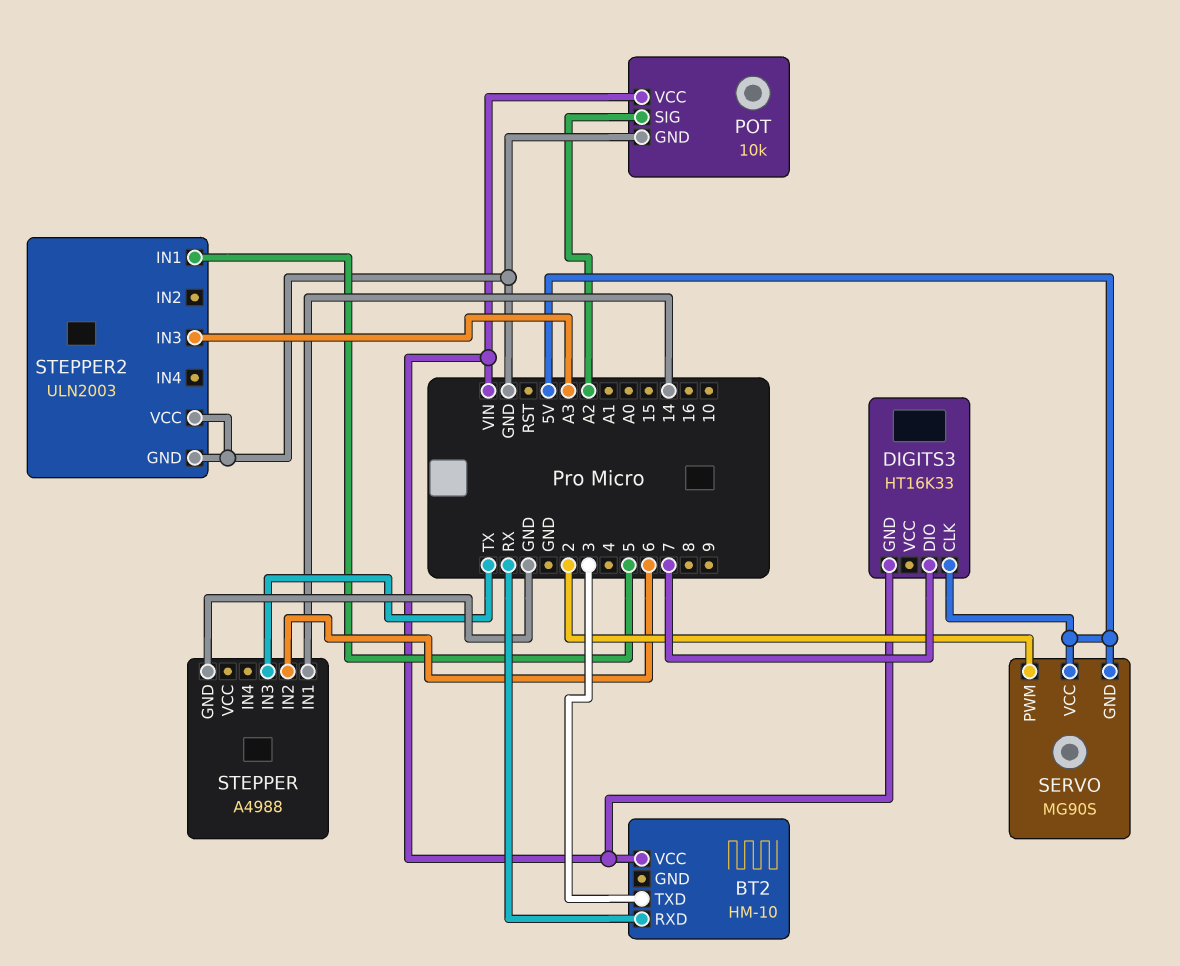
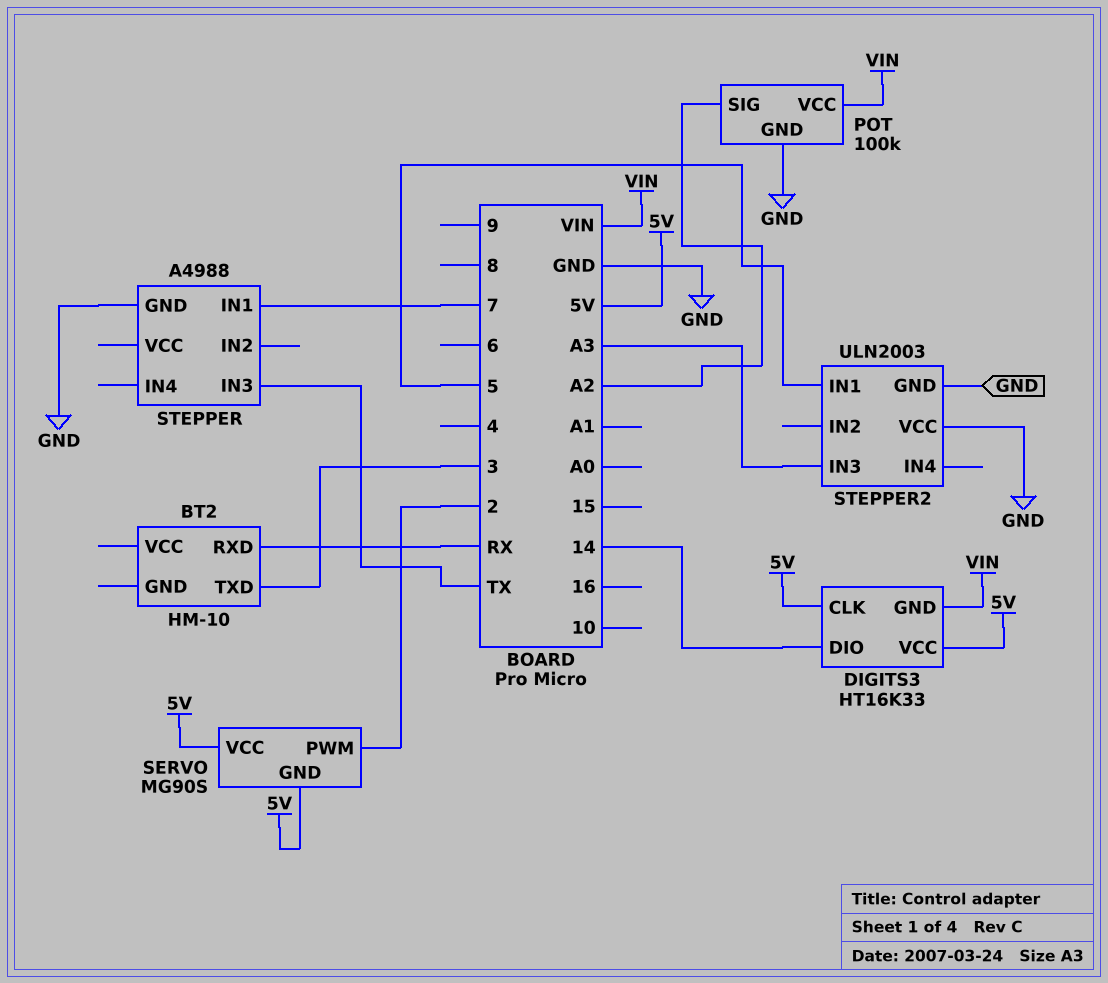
BT2 pin VCC: VIN -> none
DIGITS3 pin DIO: 7 -> 14
DIGITS3 pin VCC: none -> 5V
POT: 10k -> 100k
STEPPER pin IN1: 14 -> 7
STEPPER pin IN2: 6 -> none

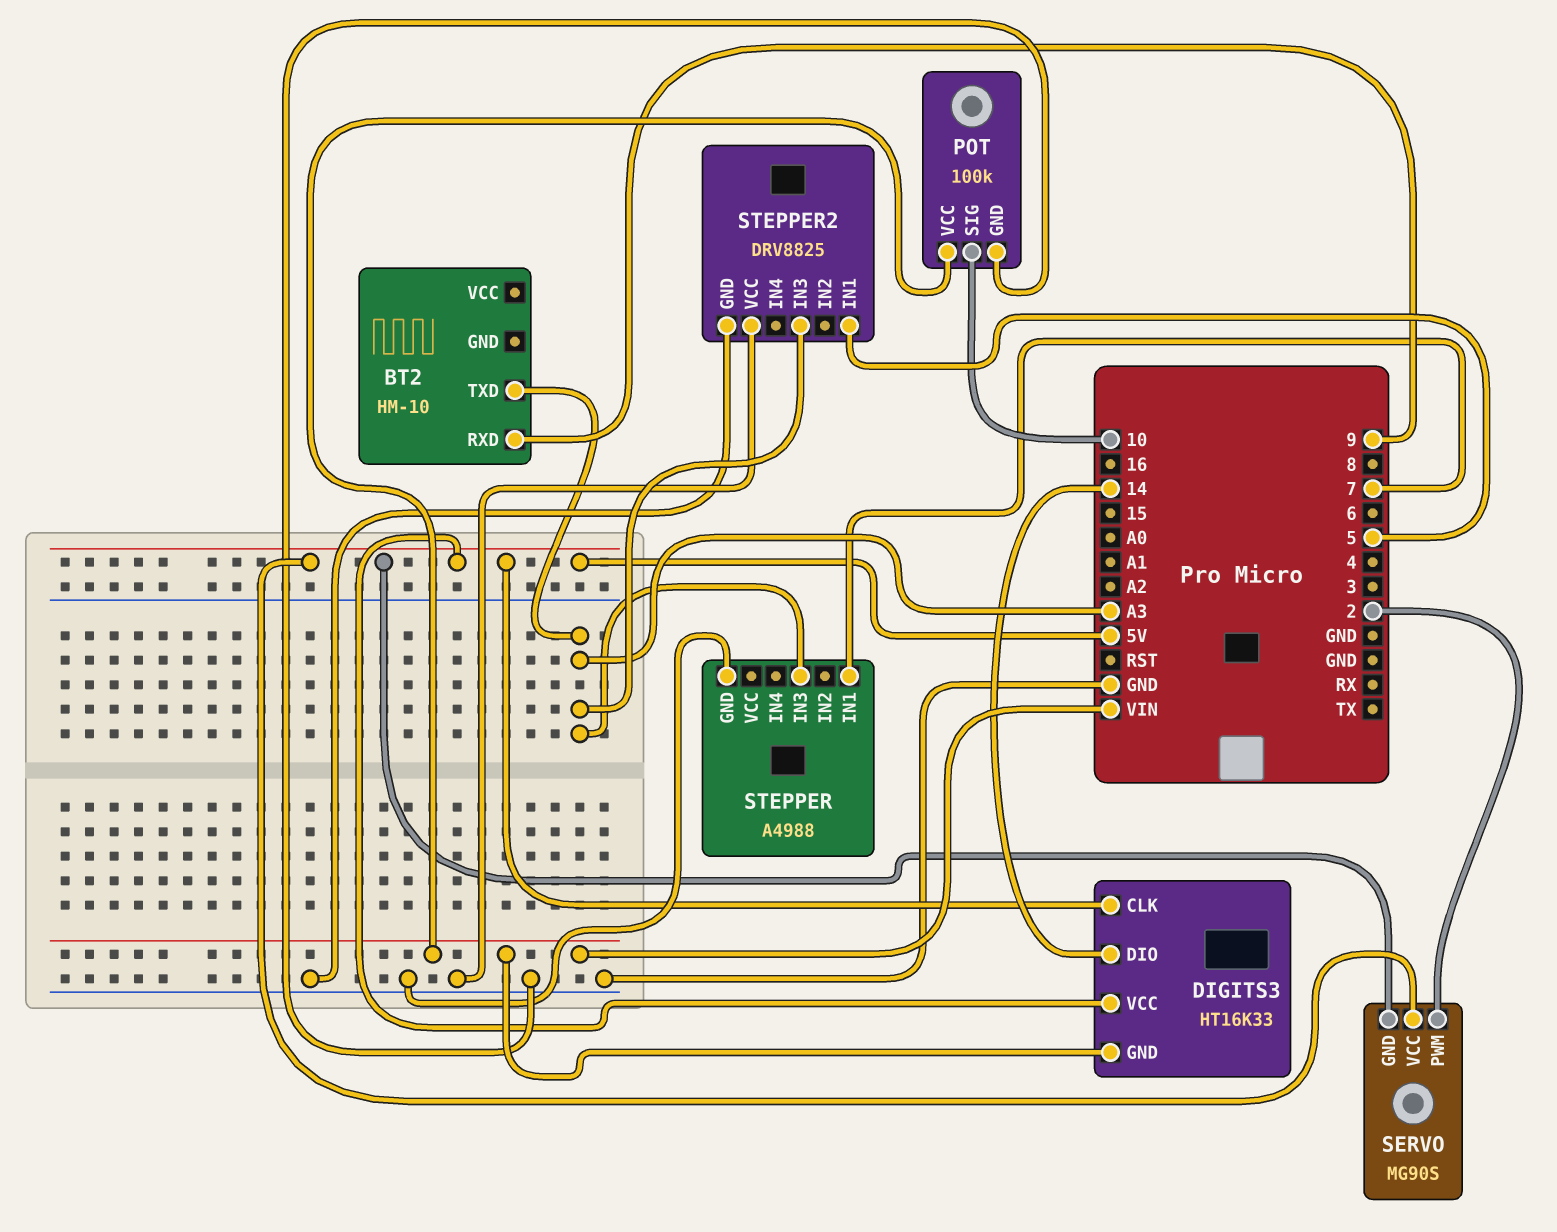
BT2 pin RXD: RX -> 9
BT2 pin TXD: 3 -> A3
POT pin SIG: A2 -> 10
STEPPER pin IN3: TX -> A3
STEPPER2: ULN2003 -> DRV8825

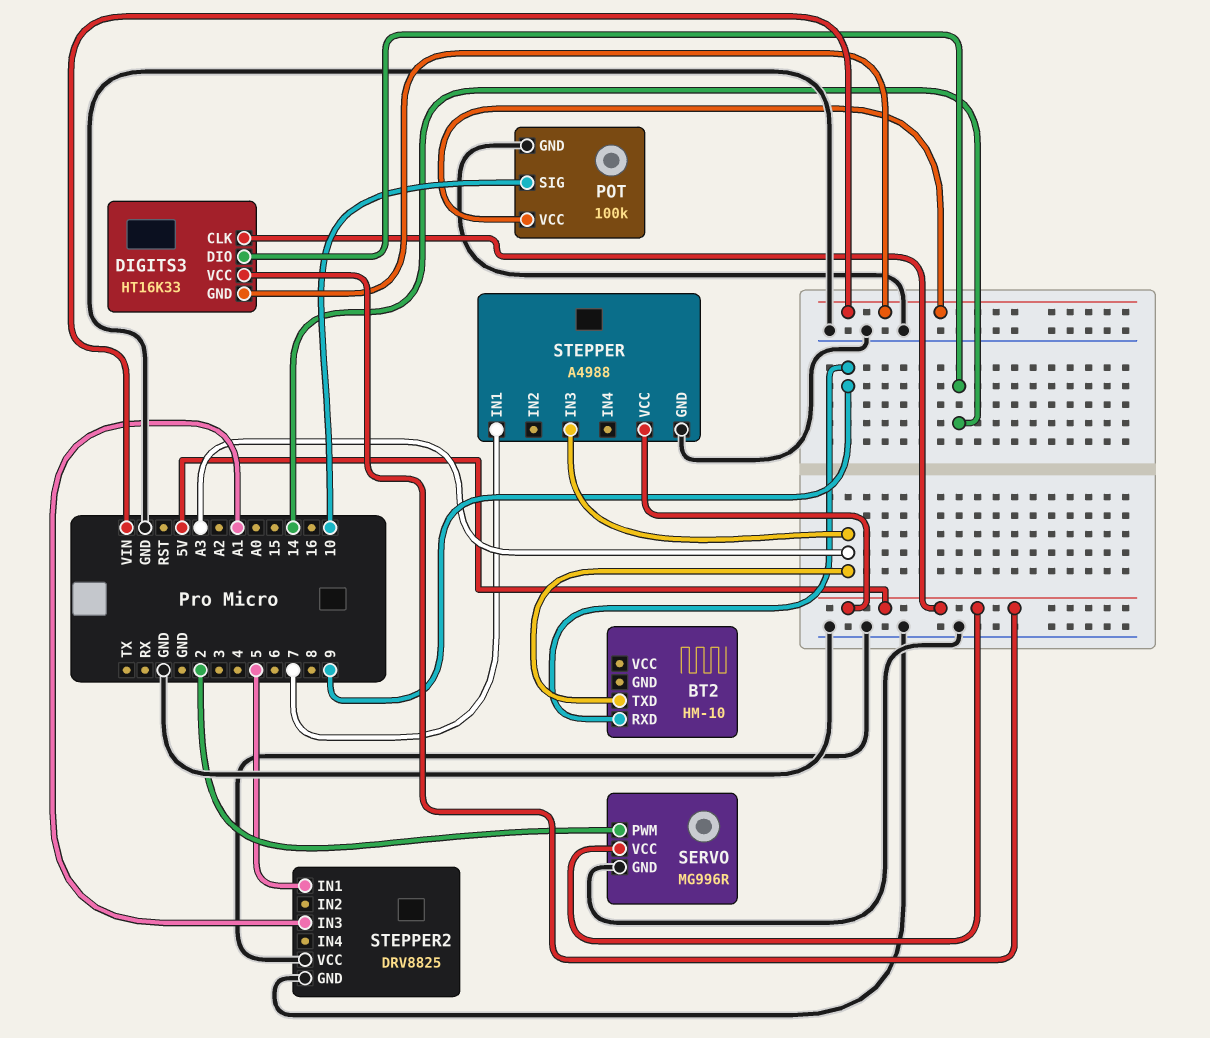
SERVO: MG90S -> MG996R
SERVO pin GND: 5V -> GND
STEPPER pin VCC: none -> 5V
STEPPER2 pin IN3: A3 -> A1

